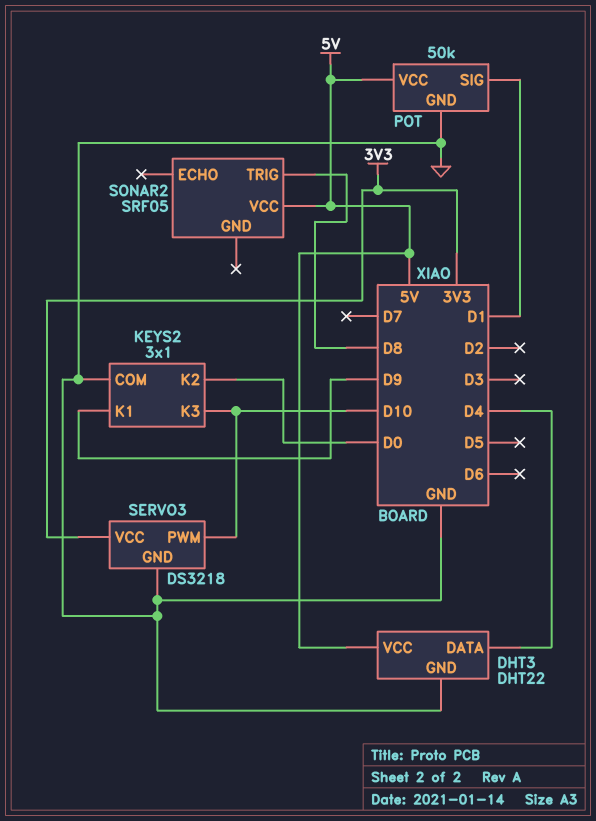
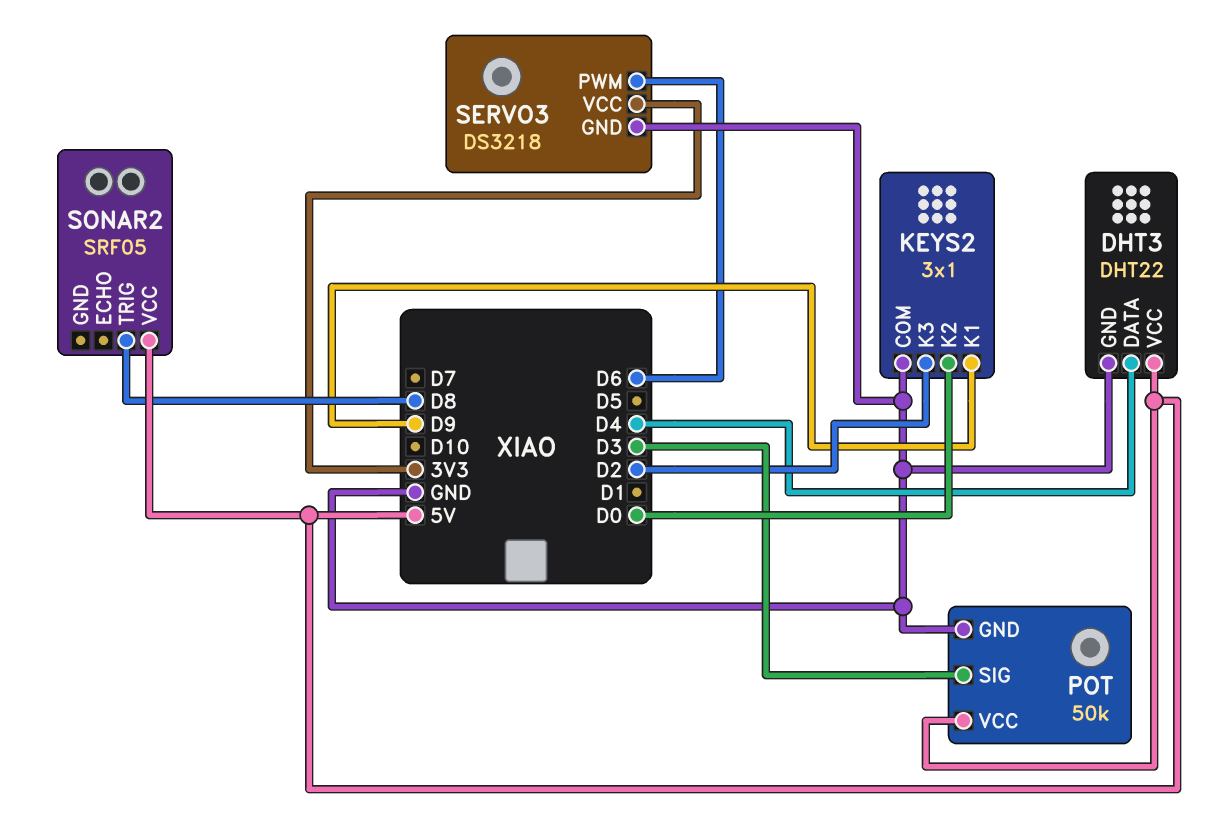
KEYS2 pin K3: D10 -> D2
POT pin SIG: D1 -> D3
SERVO3 pin PWM: D10 -> D6

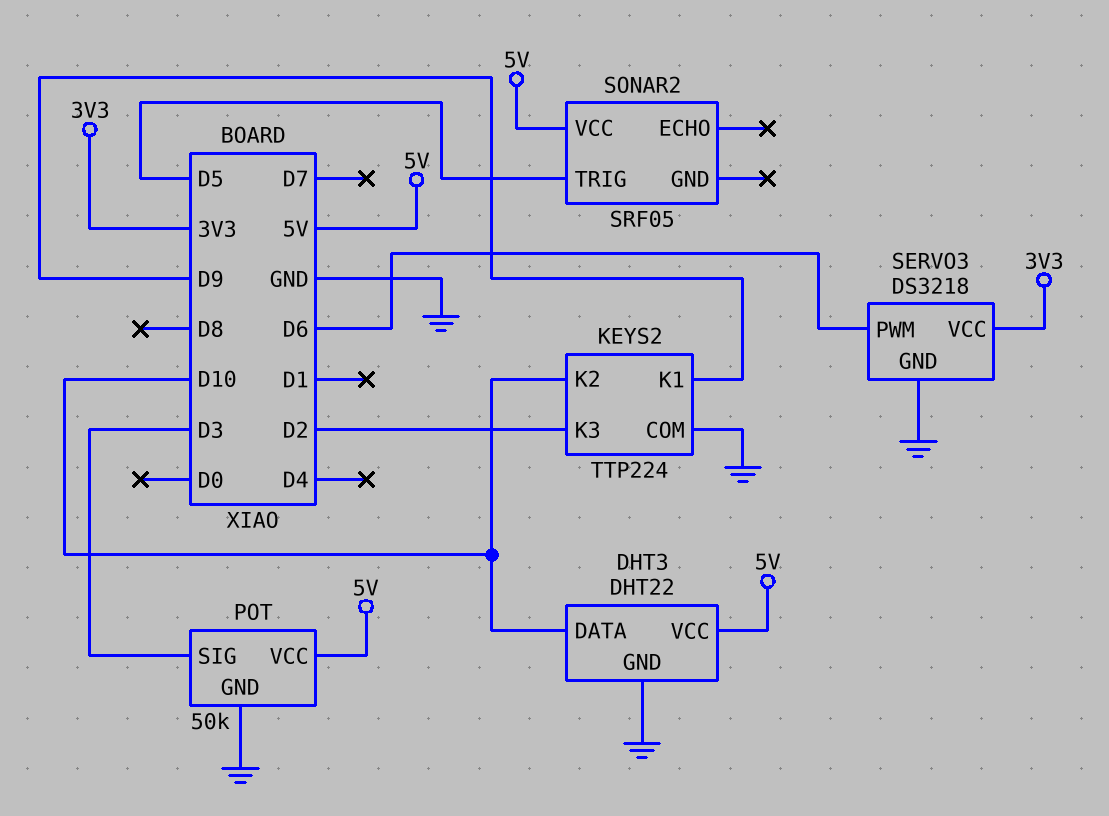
DHT3 pin DATA: D4 -> D10
KEYS2: 3x1 -> TTP224
KEYS2 pin K2: D0 -> D10
SONAR2 pin TRIG: D8 -> D5

